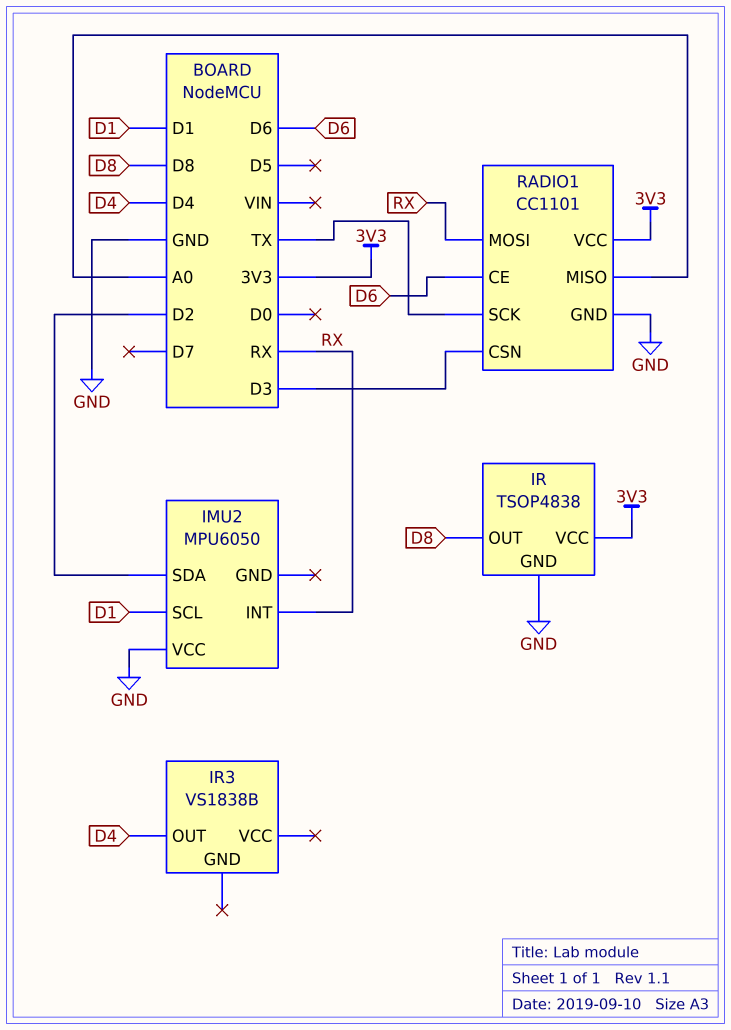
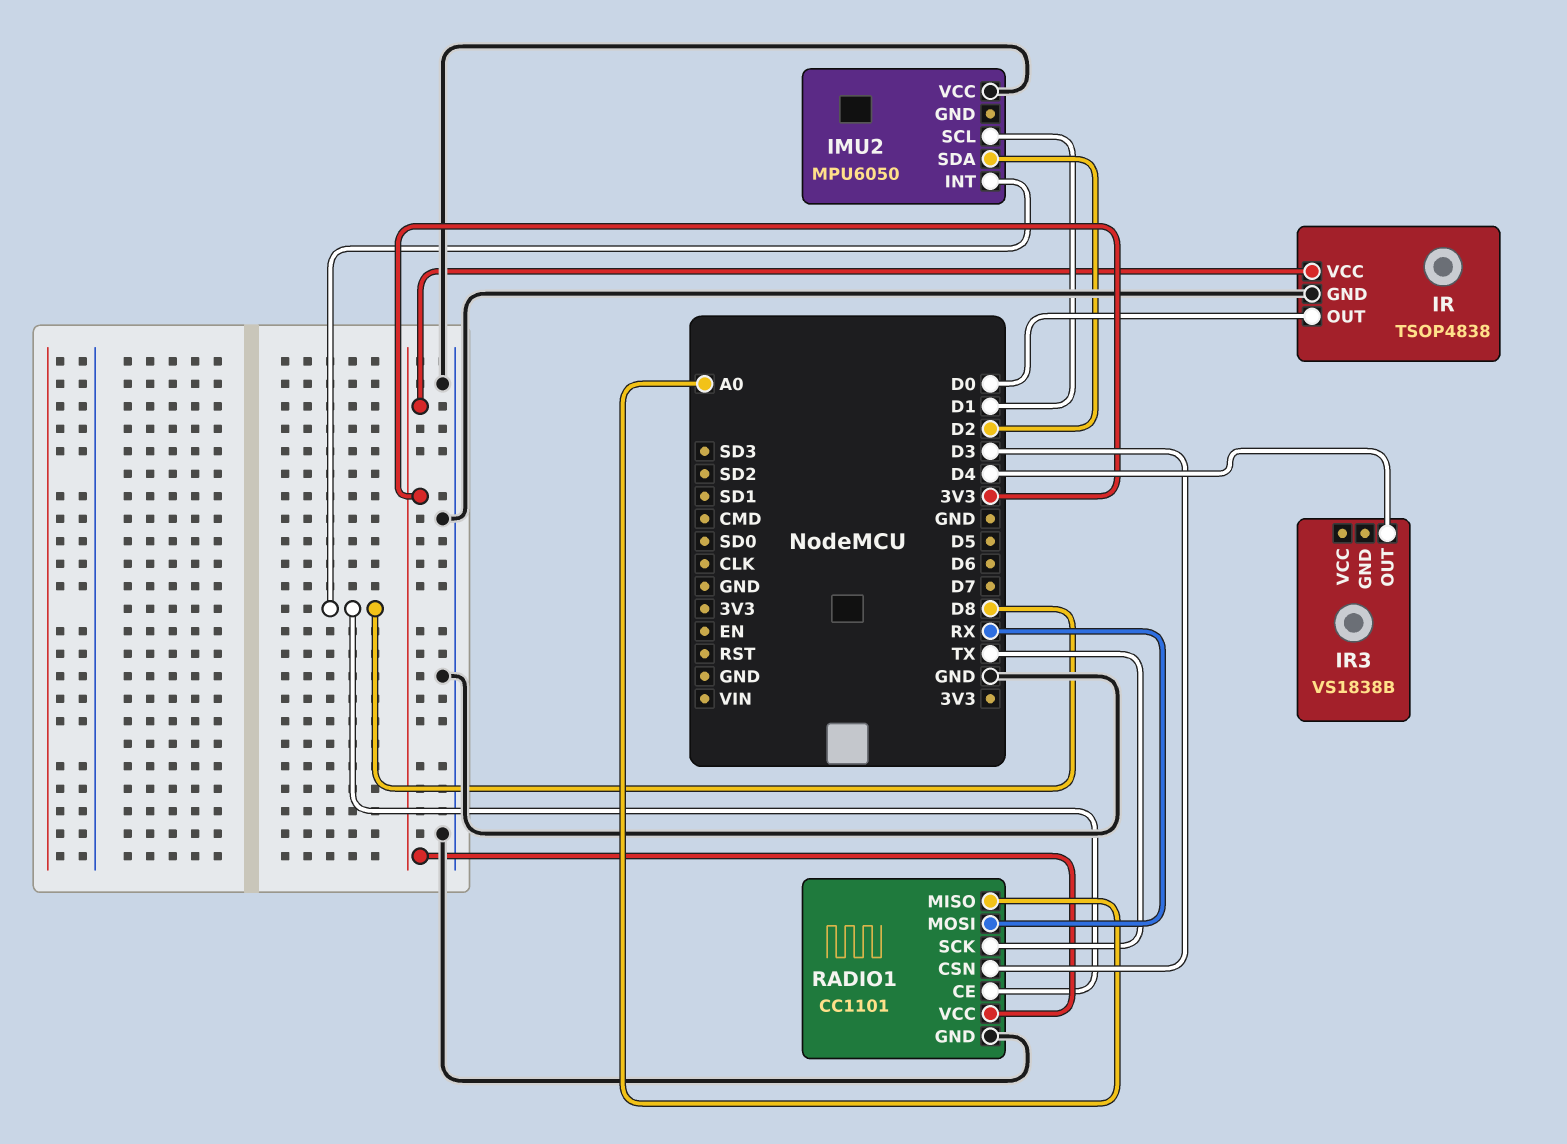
IMU2 pin INT: RX -> D8
IR pin OUT: D8 -> D0
RADIO1 pin CE: D6 -> D8

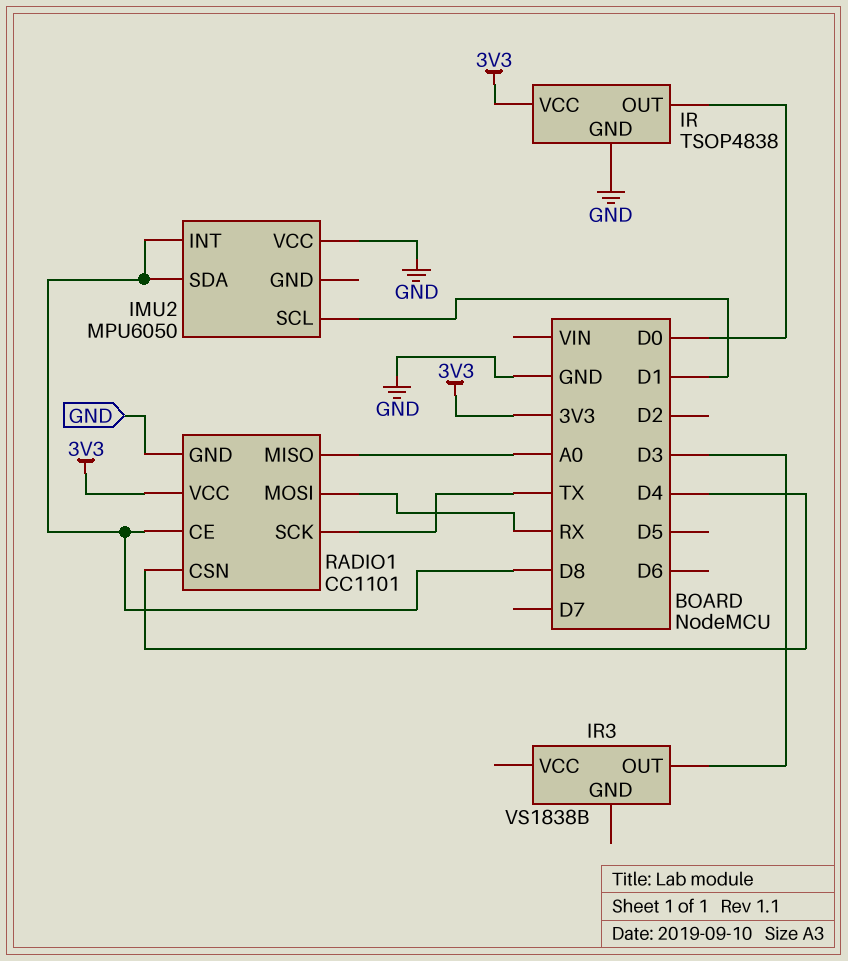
IMU2 pin SDA: D2 -> D8
IR3 pin OUT: D4 -> D3
RADIO1 pin CSN: D3 -> D4

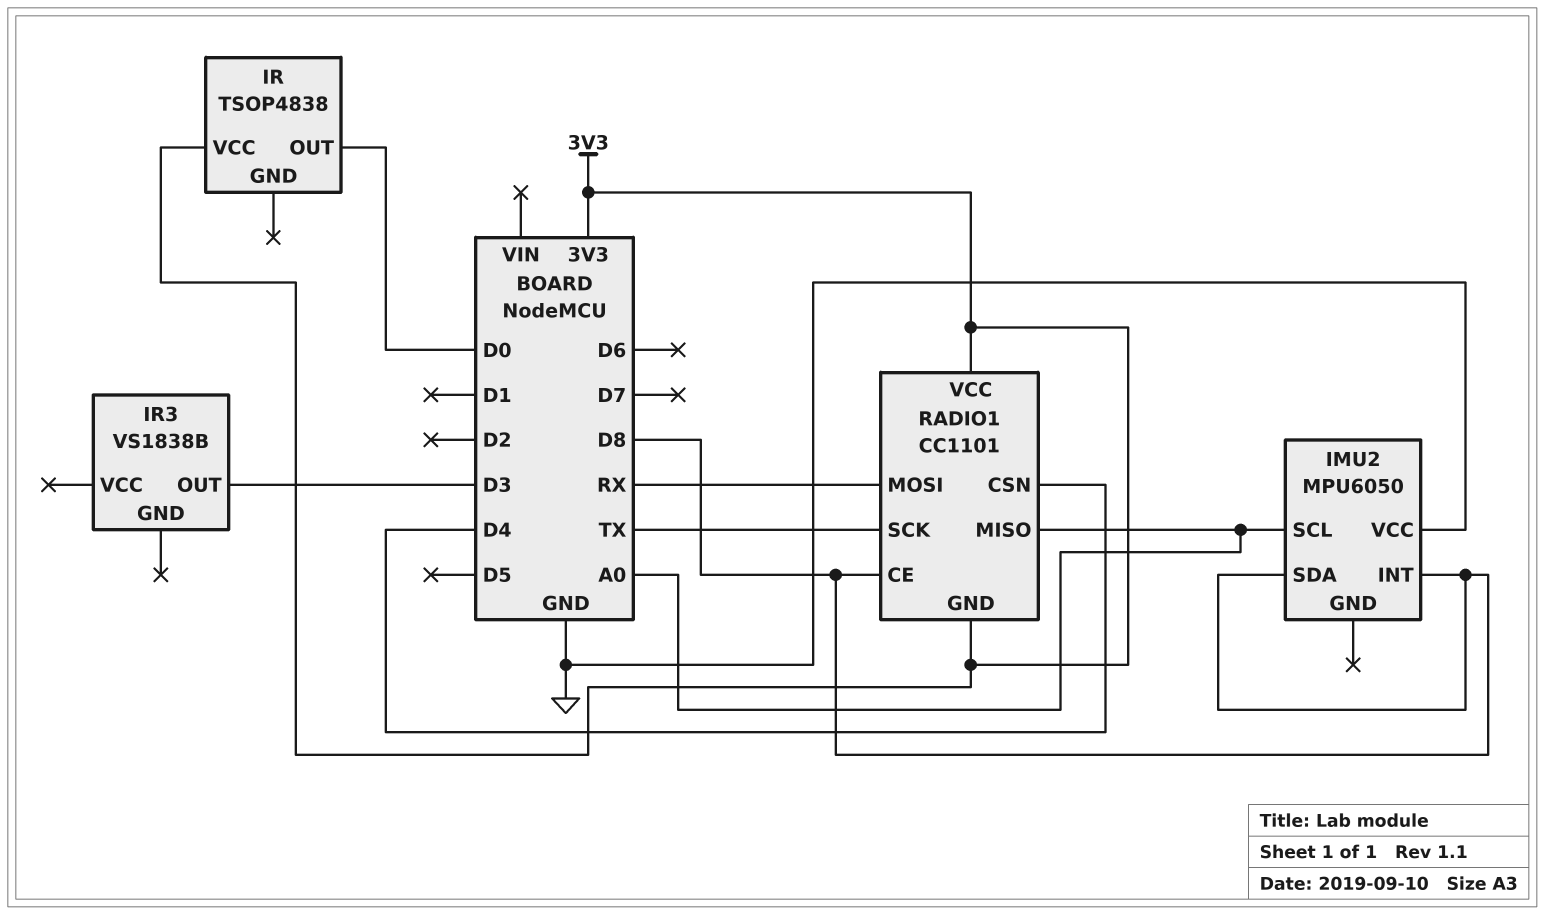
IMU2 pin SCL: D1 -> A0
IR pin GND: GND -> none
RADIO1 pin GND: GND -> 3V3

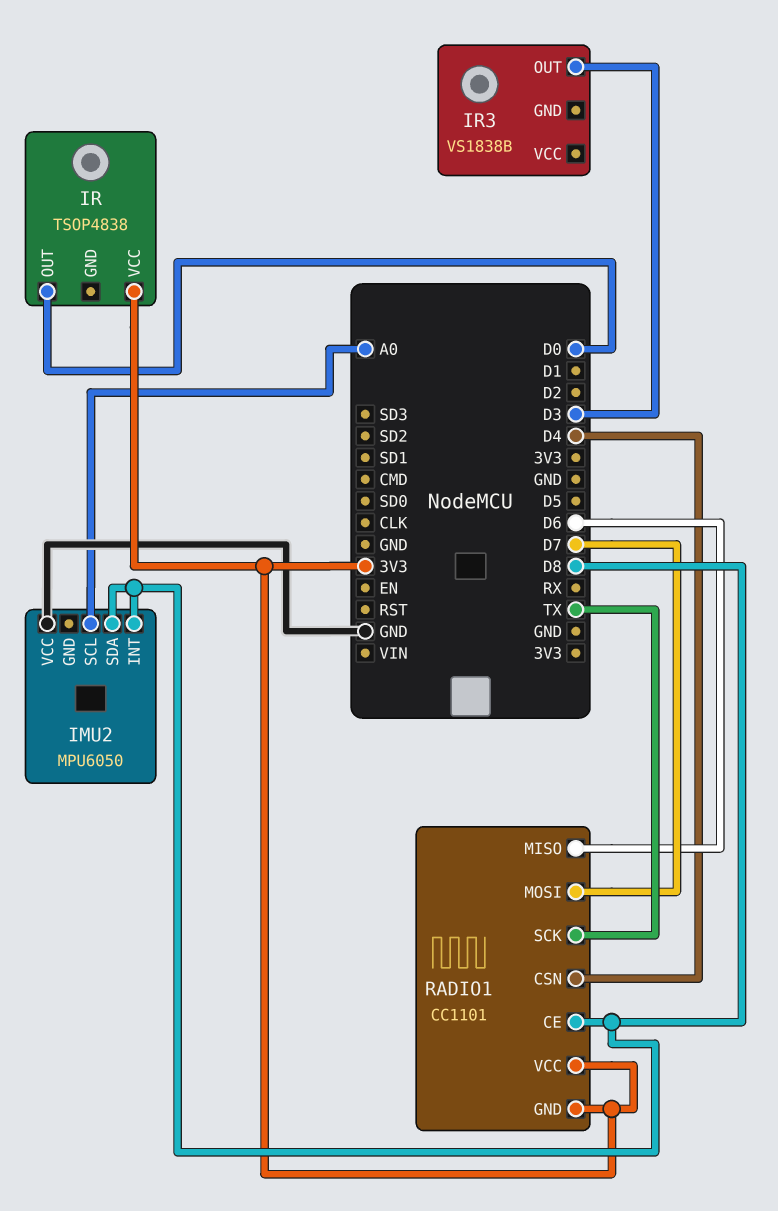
RADIO1 pin MISO: A0 -> D6
RADIO1 pin MOSI: RX -> D7

